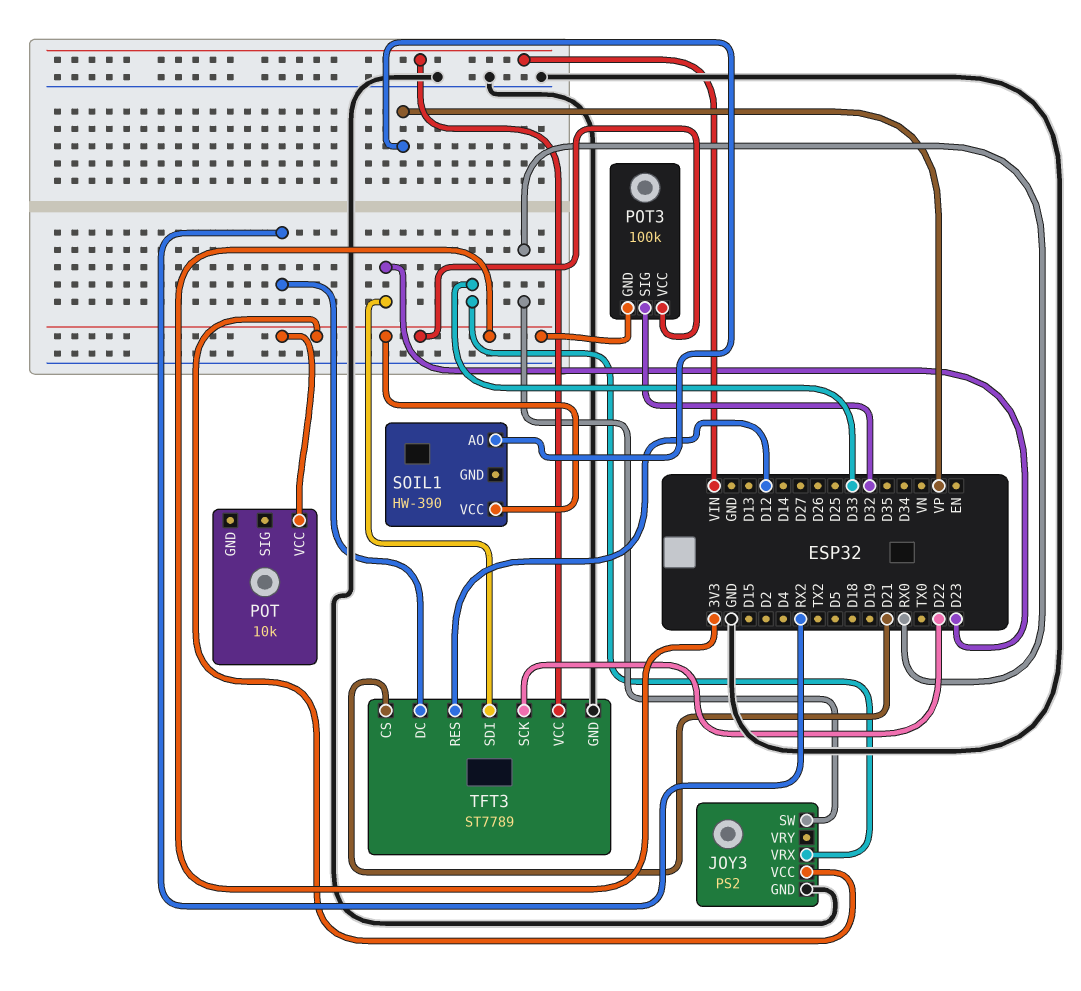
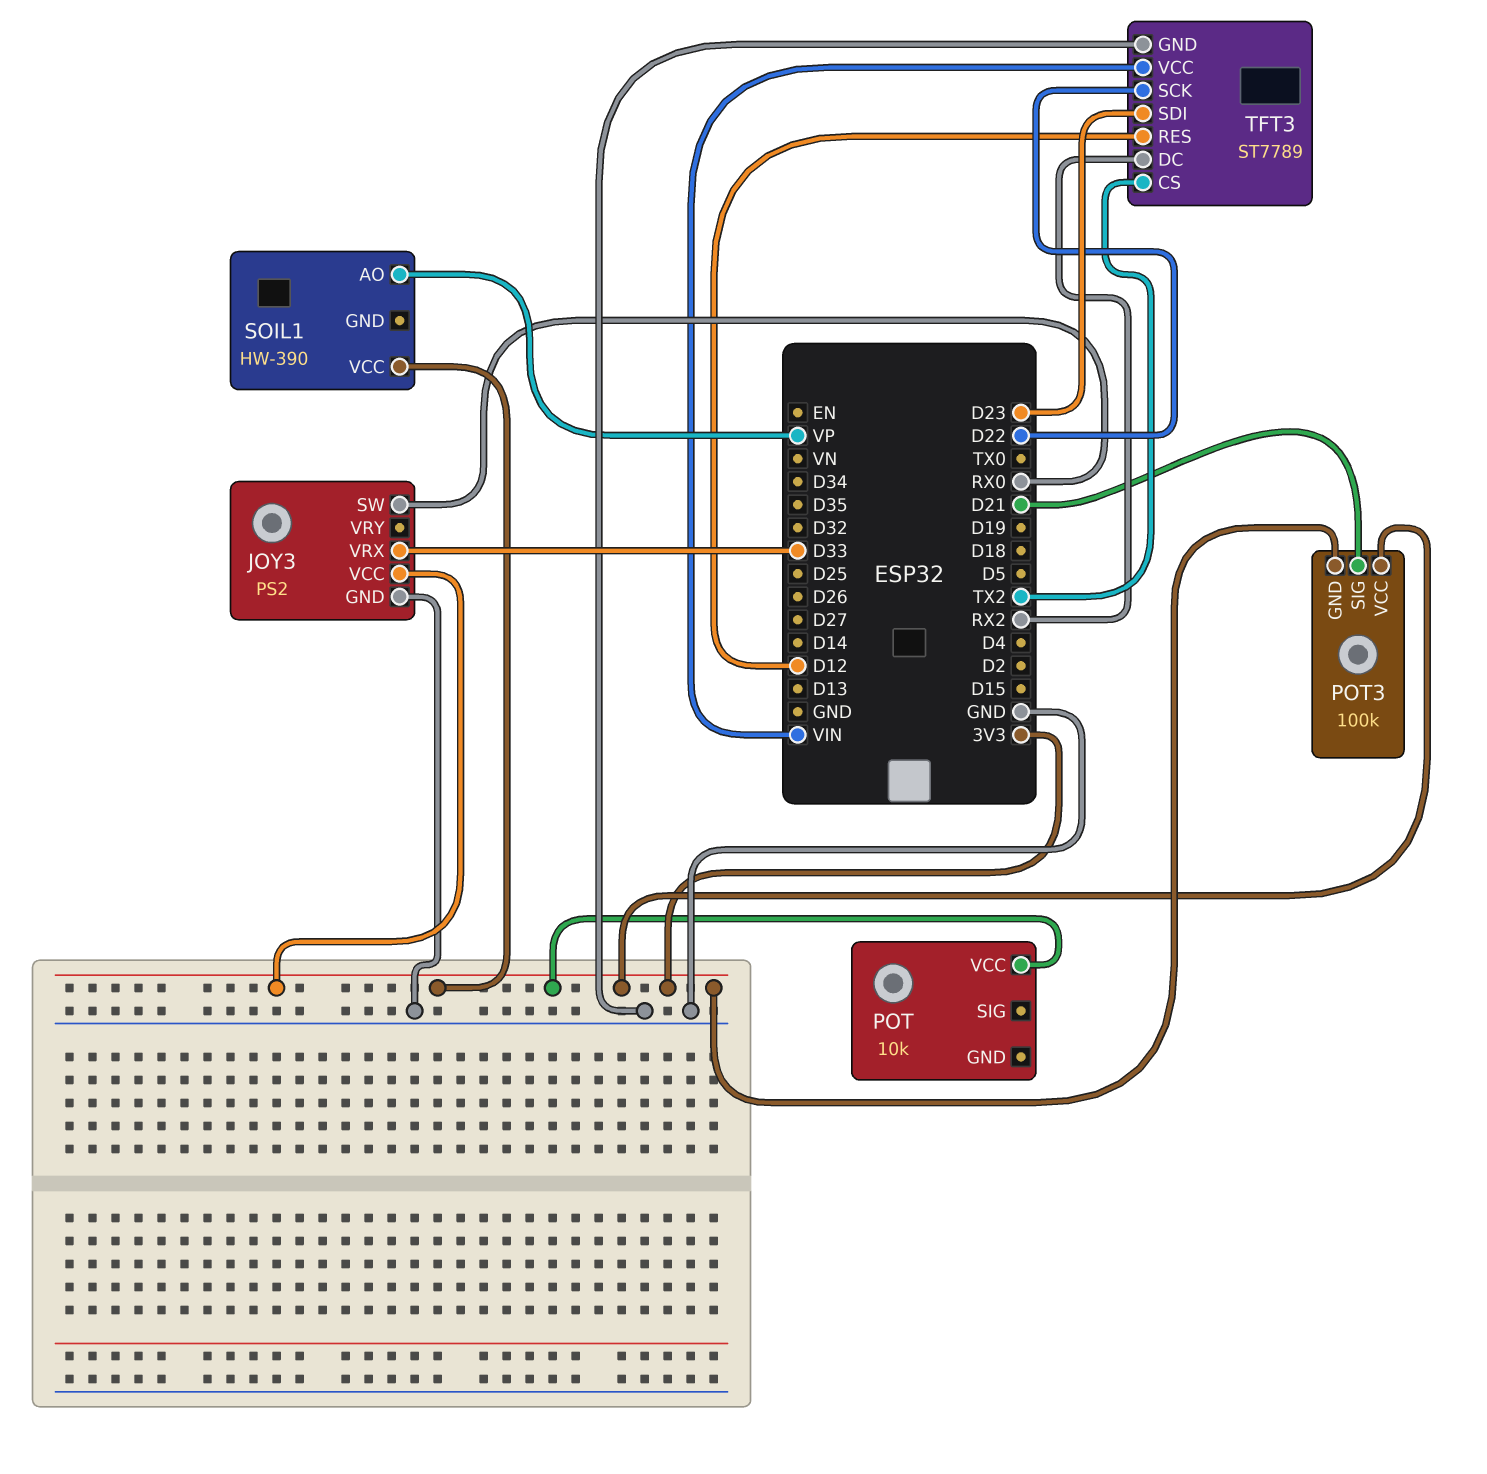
POT3 pin SIG: D32 -> D21
TFT3 pin CS: D21 -> TX2

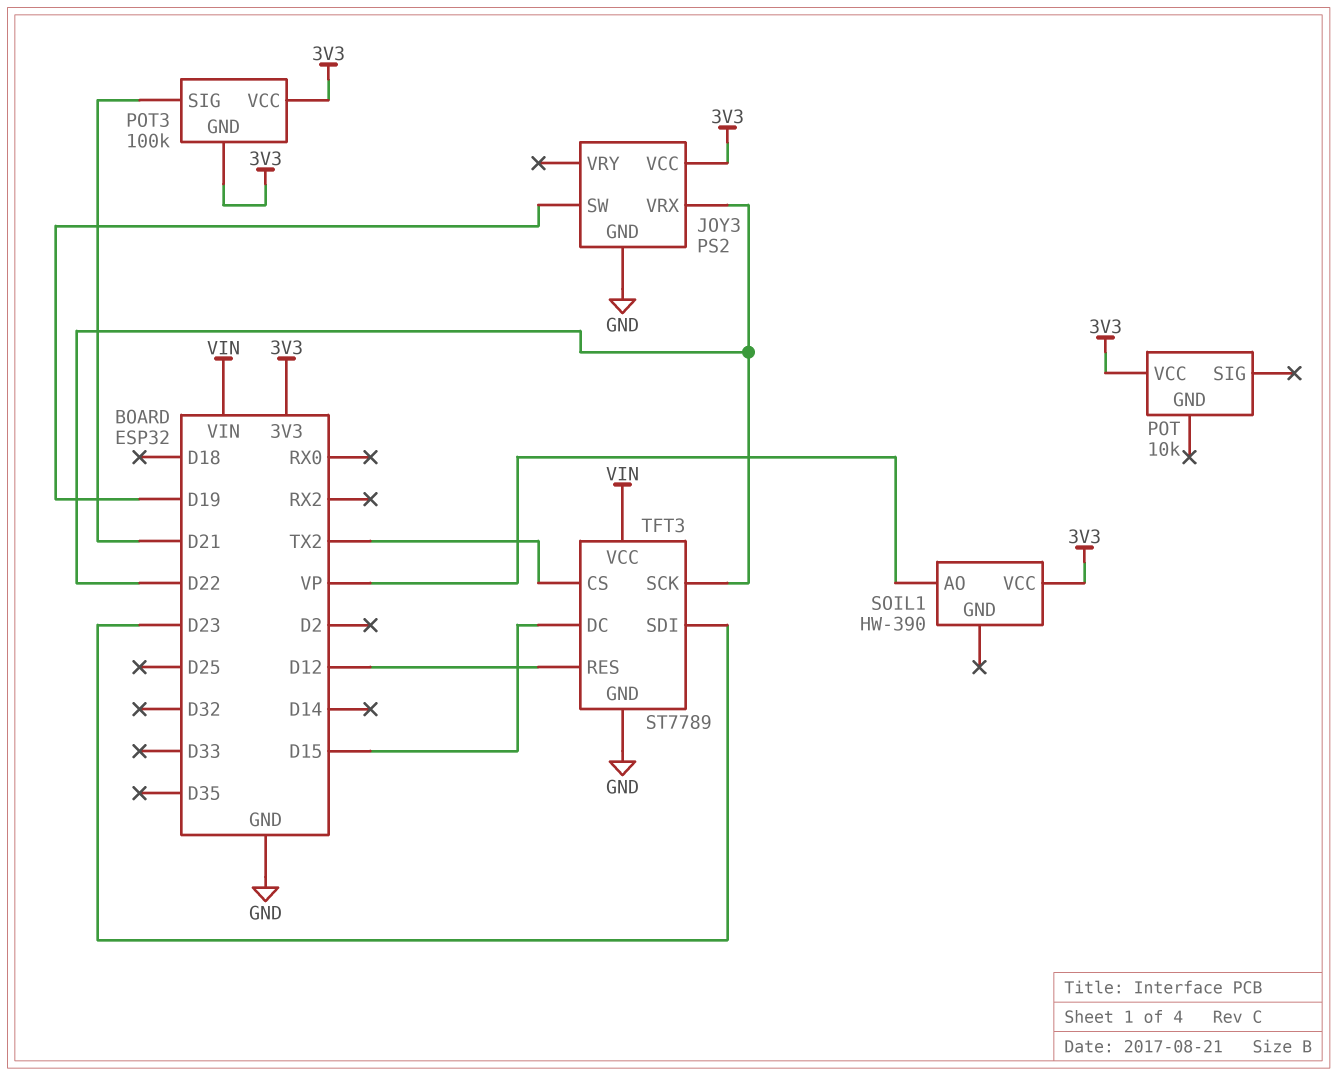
JOY3 pin SW: RX0 -> D19
JOY3 pin VRX: D33 -> D22
TFT3 pin DC: RX2 -> D15

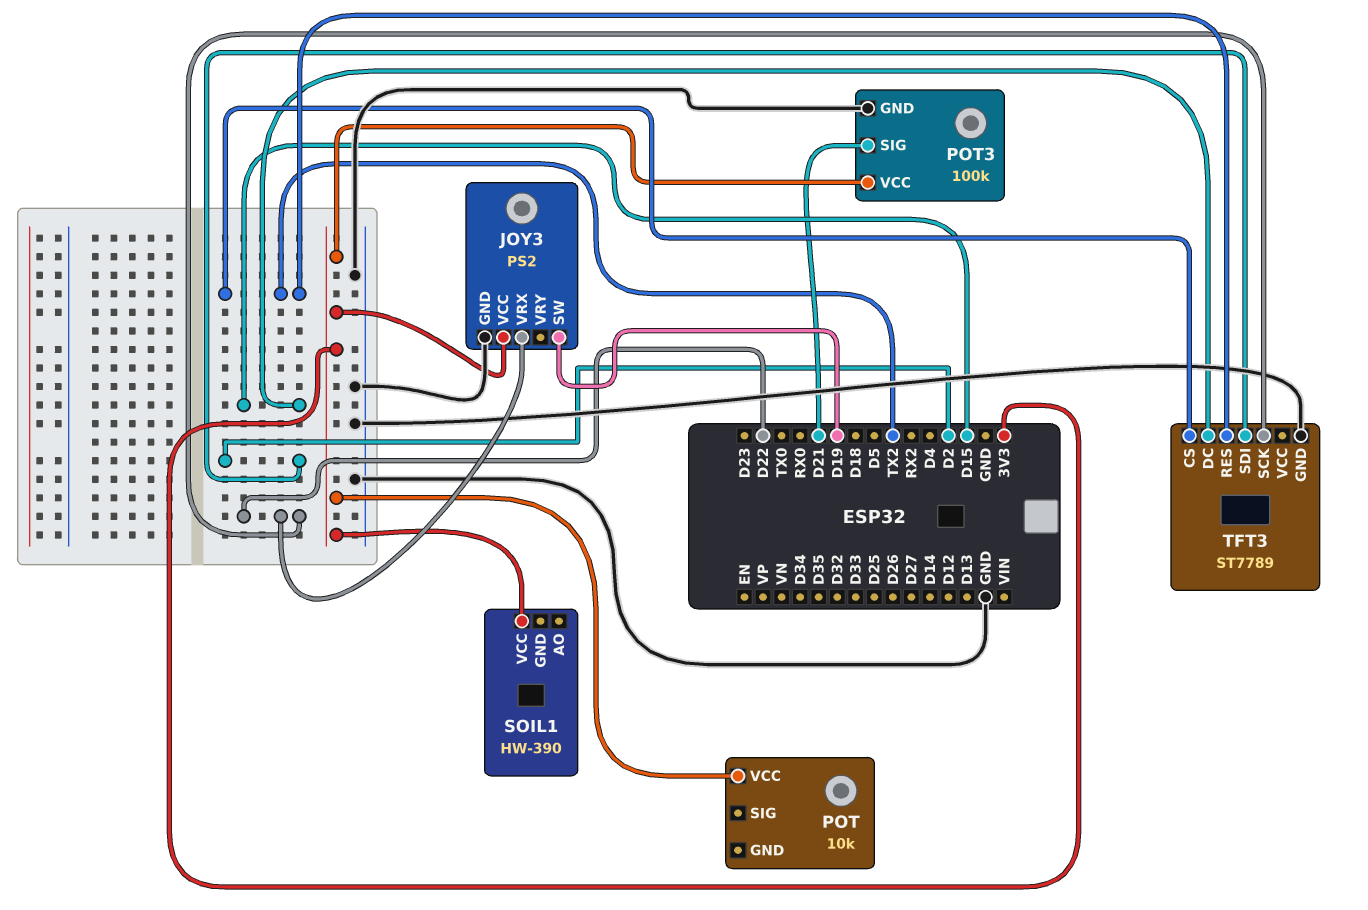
POT3 pin GND: 3V3 -> GND
SOIL1 pin AO: VP -> none
TFT3 pin RES: D12 -> TX2
TFT3 pin SDI: D23 -> D2
TFT3 pin VCC: VIN -> none

